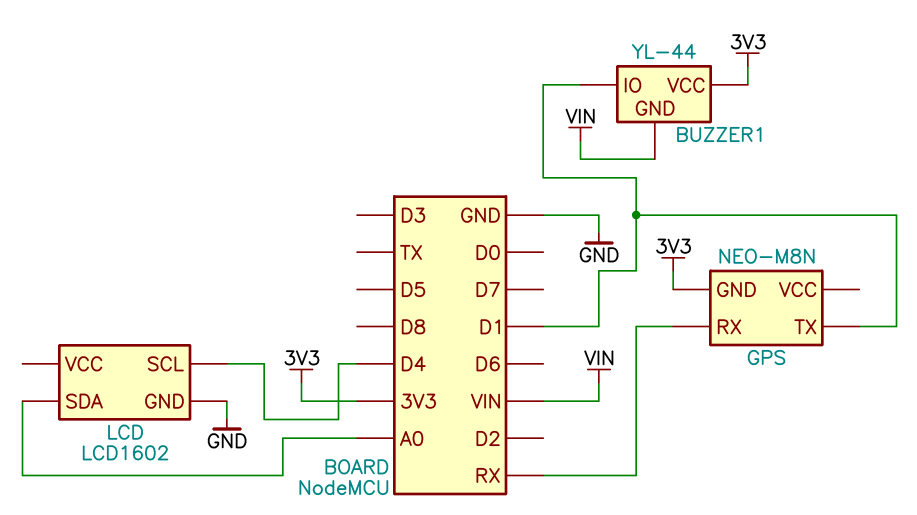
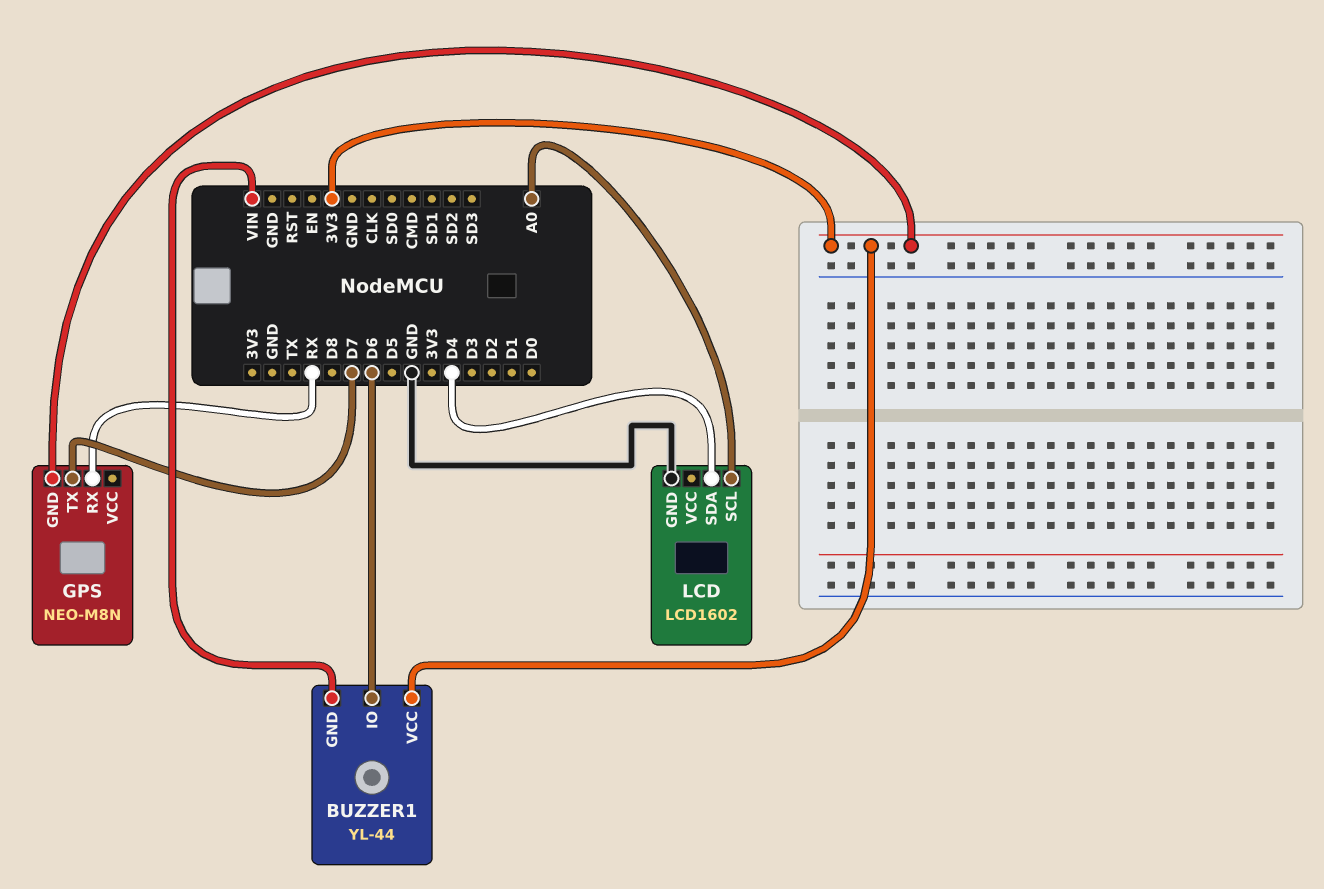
BUZZER1 pin IO: D1 -> D6
GPS pin TX: D1 -> D7
LCD pin SCL: D4 -> A0
LCD pin SDA: A0 -> D4

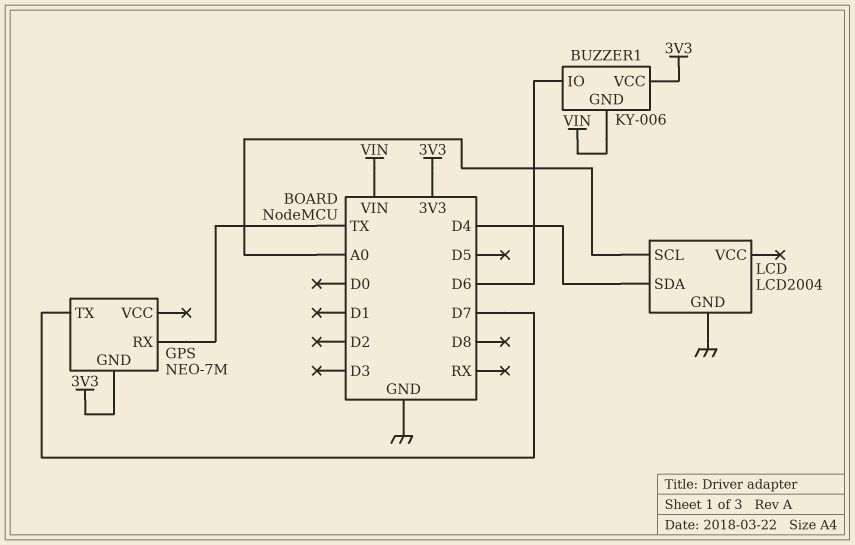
BUZZER1: YL-44 -> KY-006
GPS: NEO-M8N -> NEO-7M
GPS pin RX: RX -> TX
LCD: LCD1602 -> LCD2004

